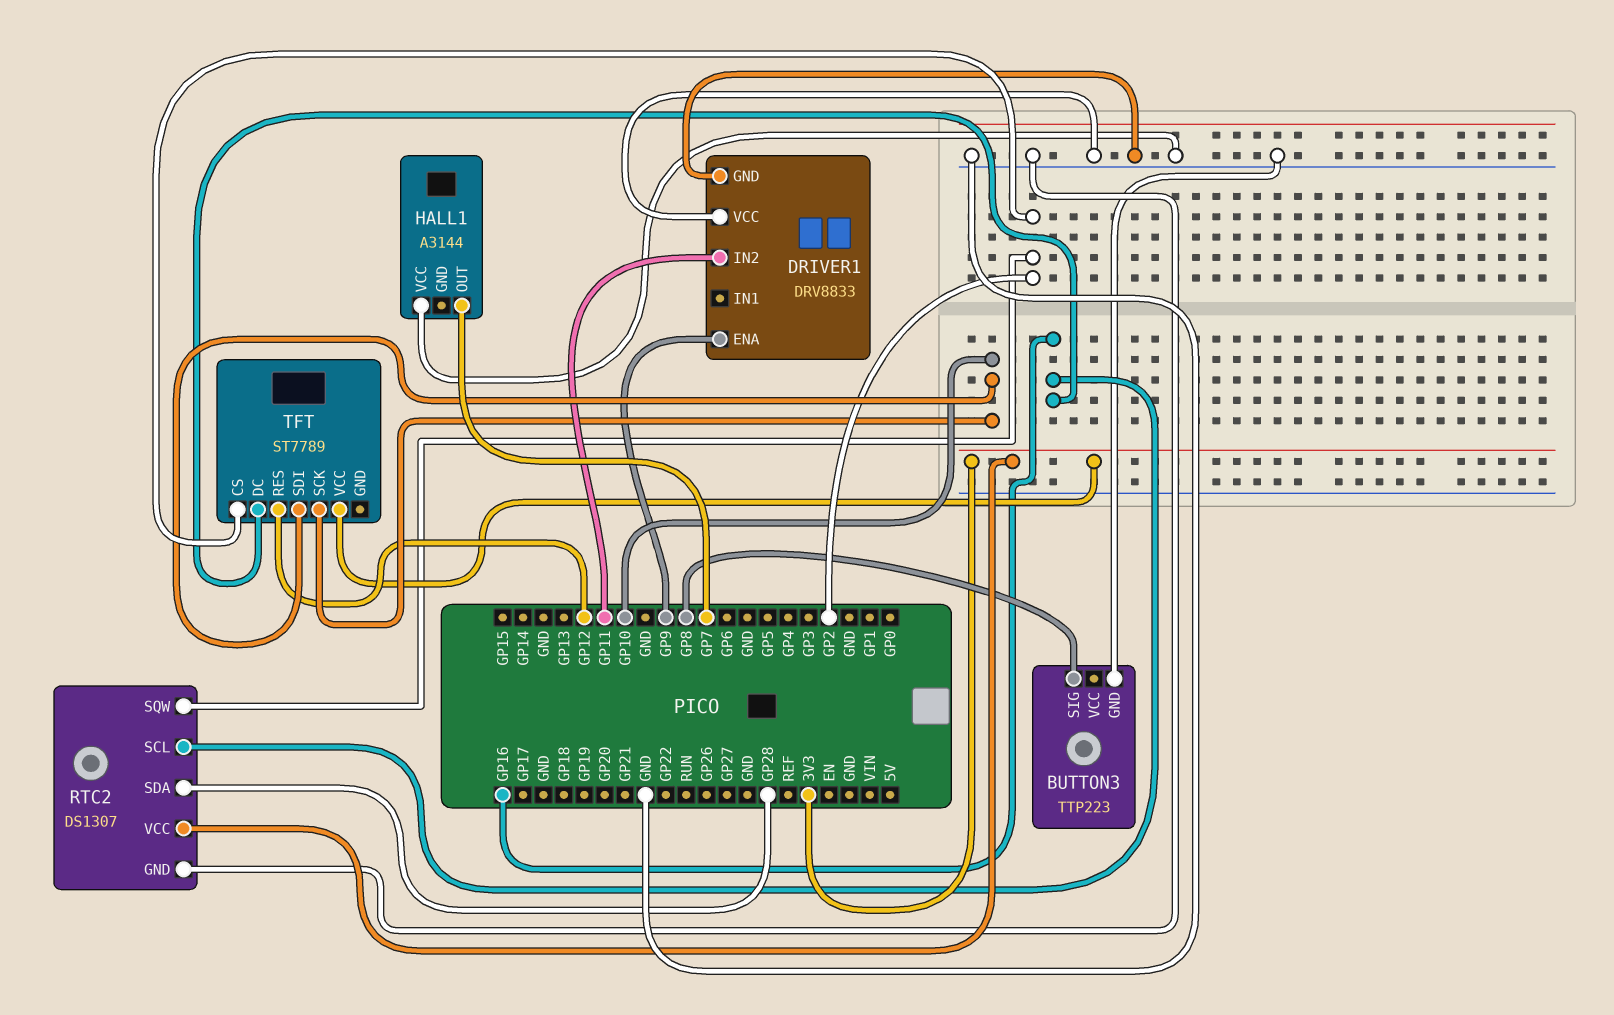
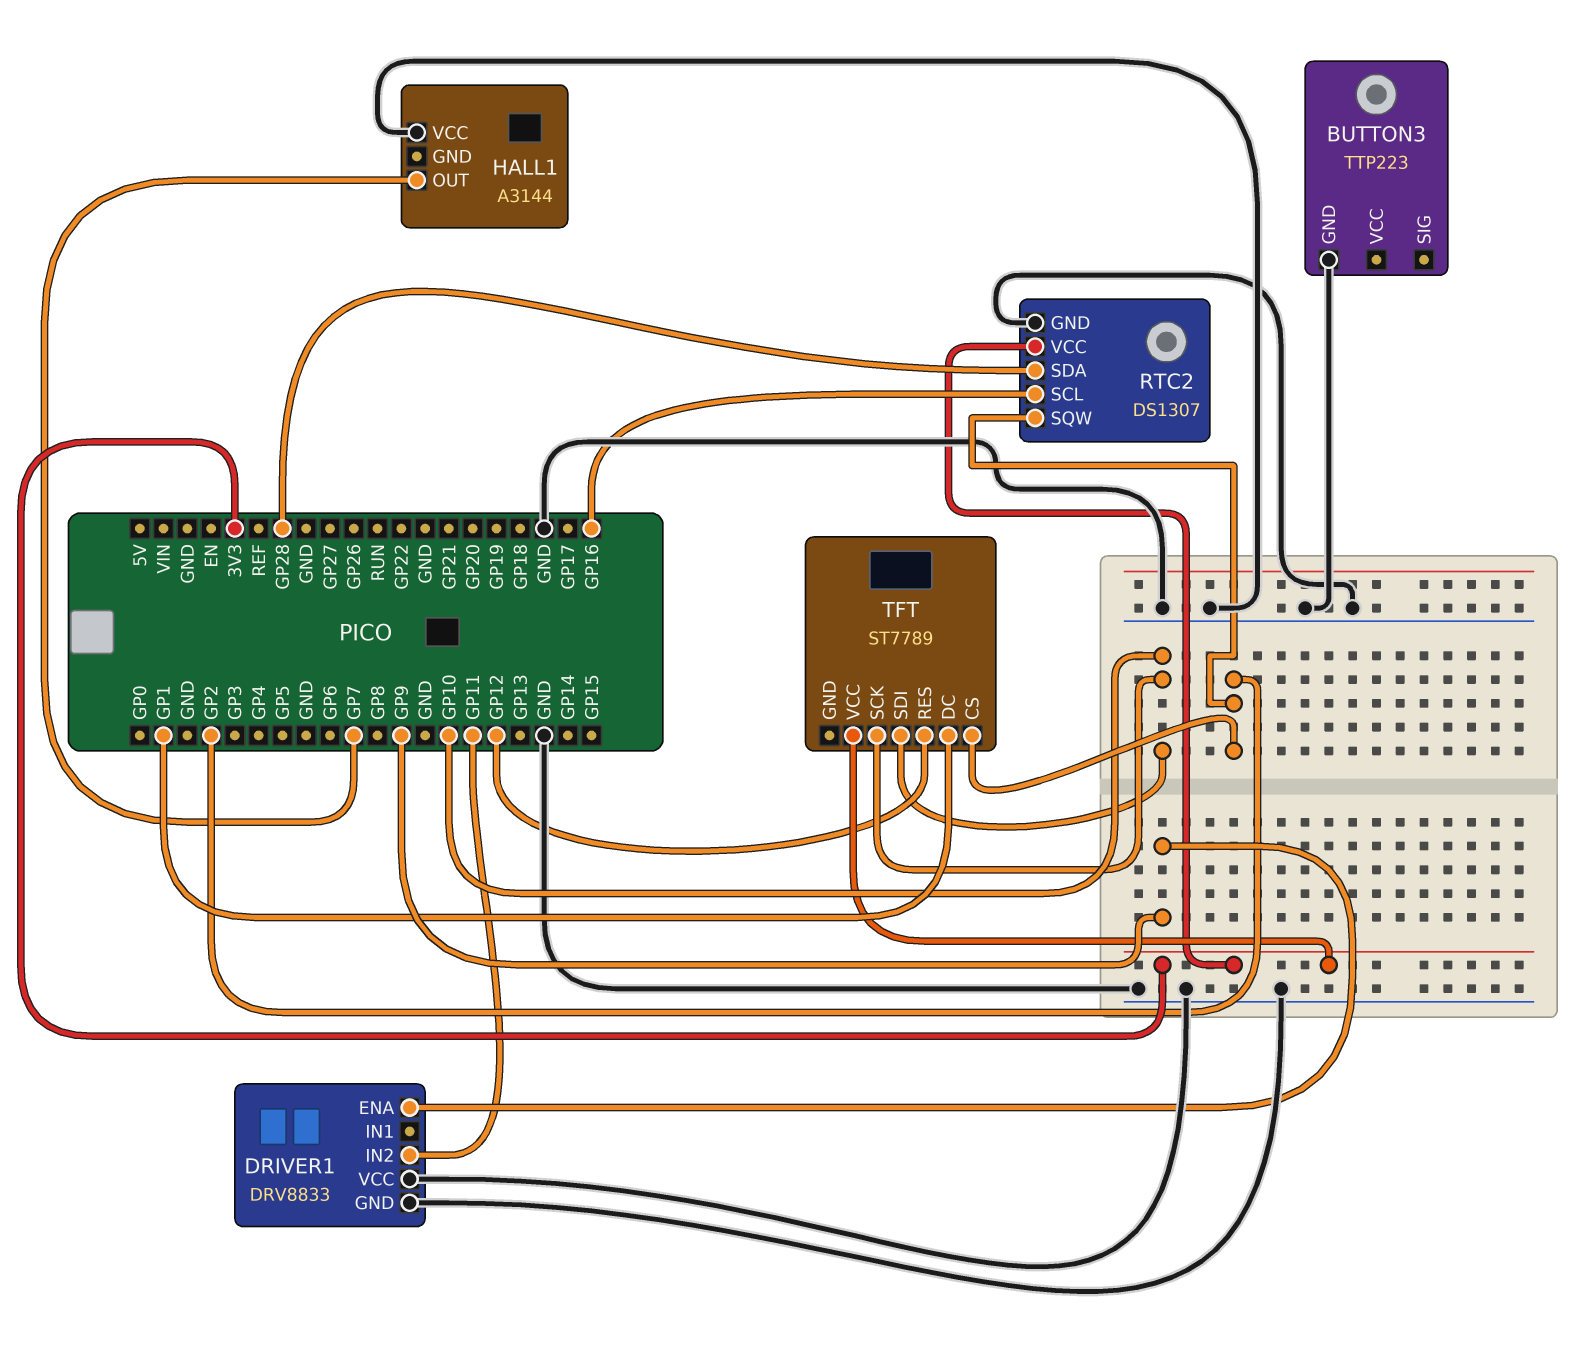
BUTTON3 pin SIG: GP8 -> none
TFT pin DC: GP16 -> GP1

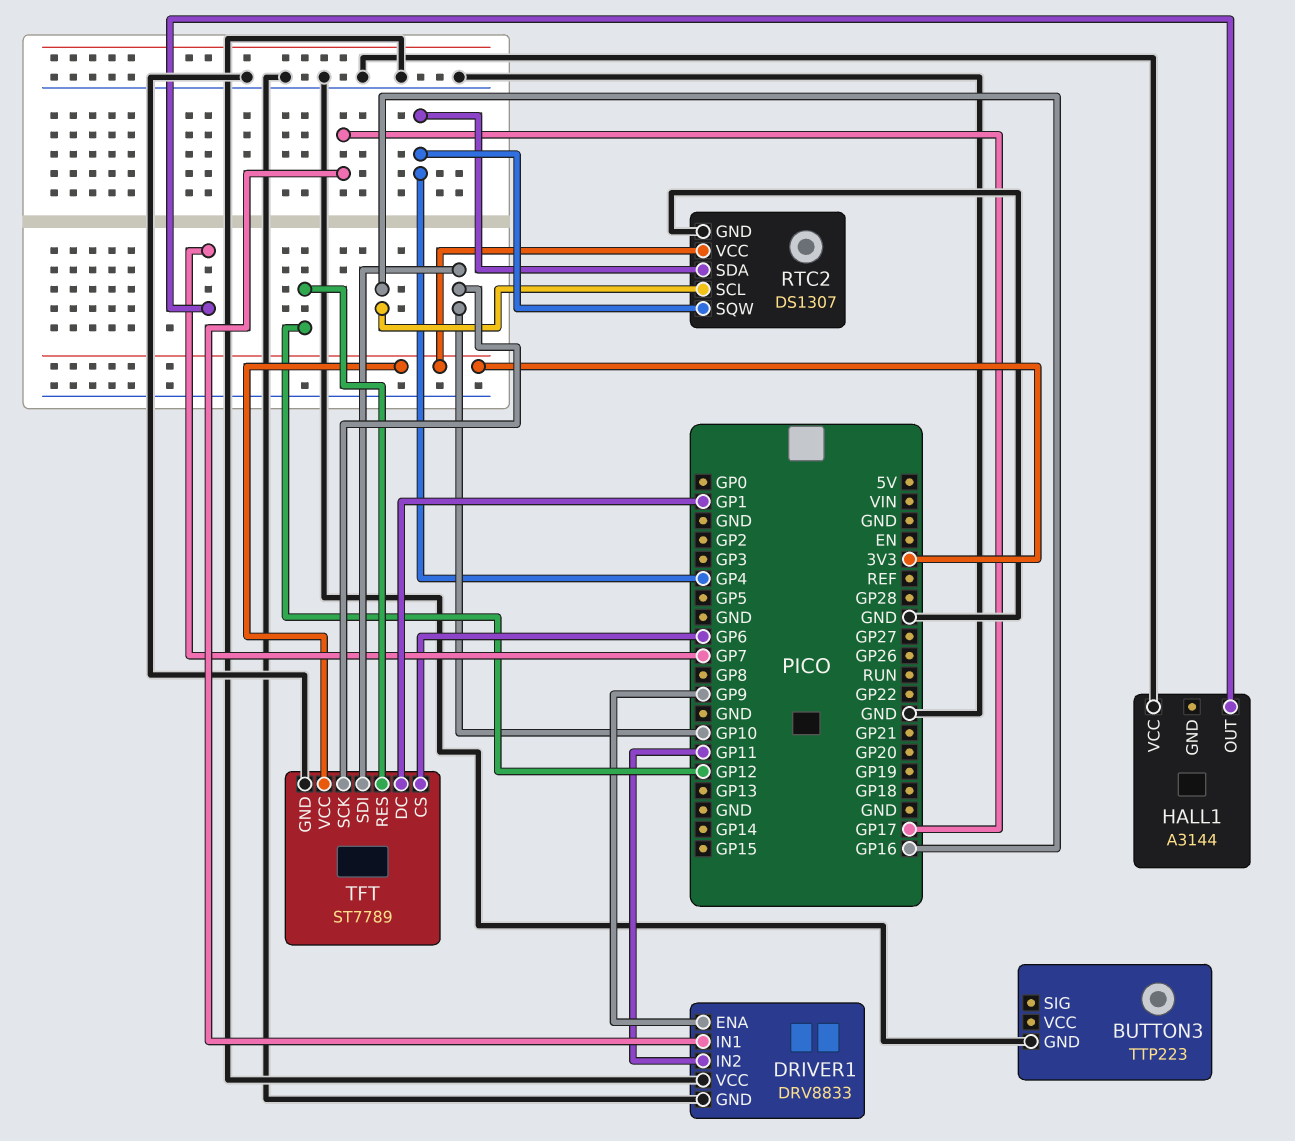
DRIVER1 pin IN1: none -> GP17
RTC2 pin SDA: GP28 -> GP4
RTC2 pin SQW: GP2 -> GP4
TFT pin CS: GP2 -> GP6
TFT pin GND: none -> GND

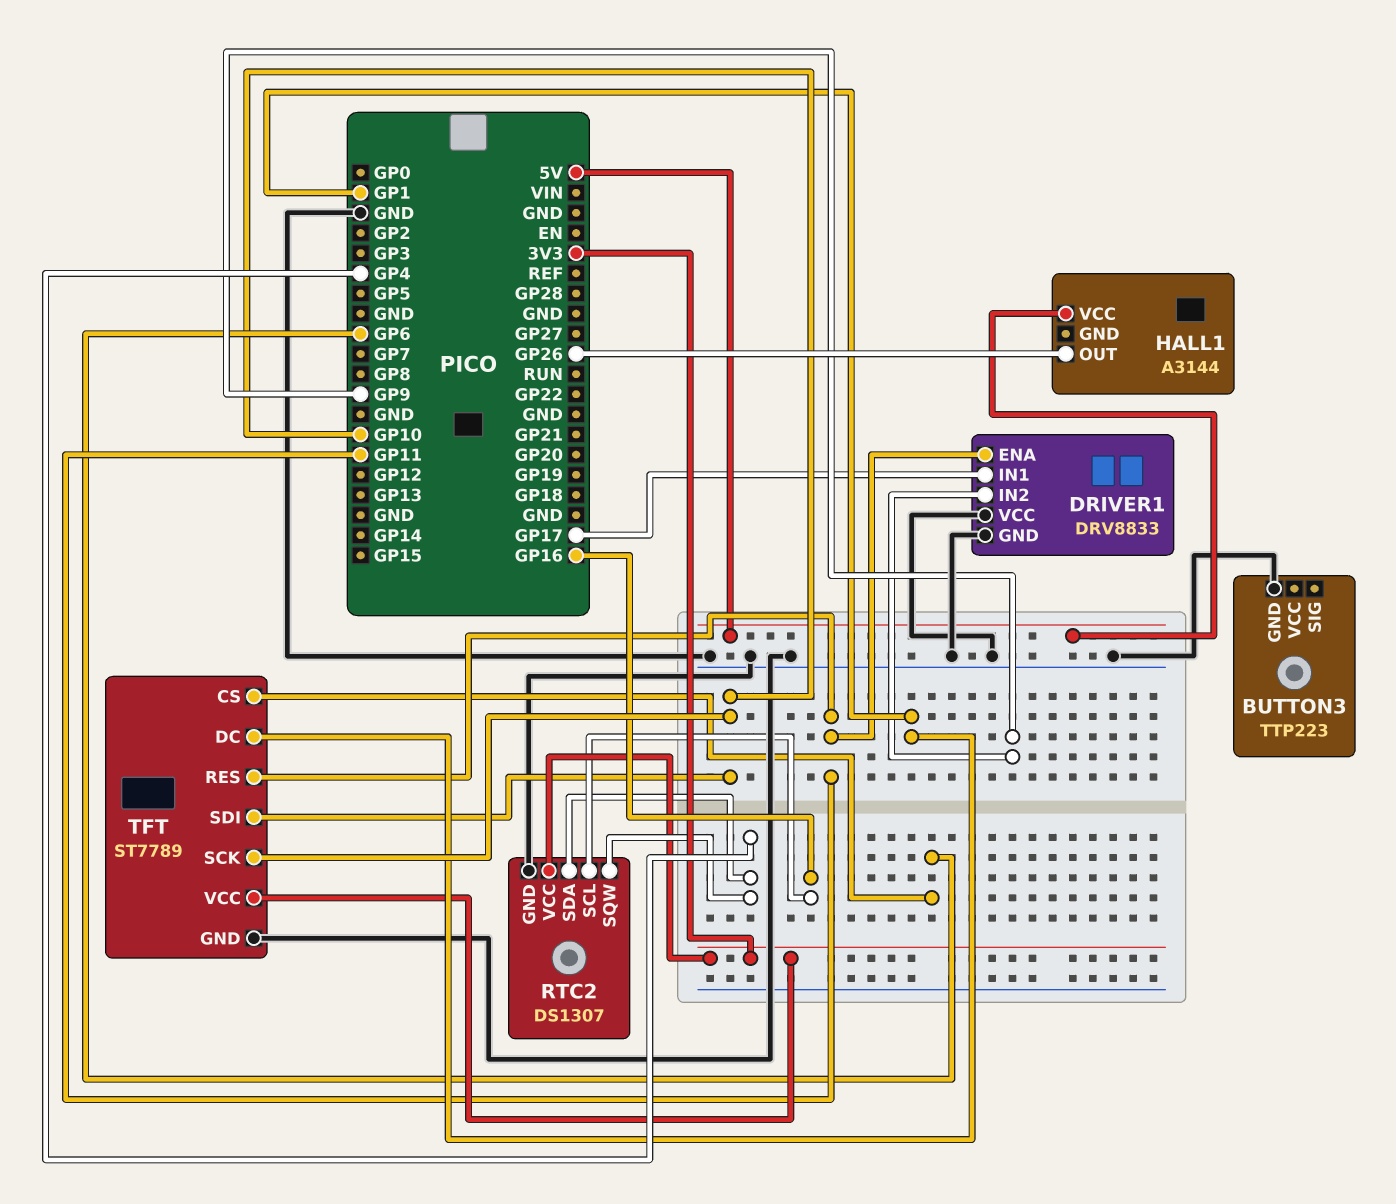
DRIVER1 pin ENA: GP9 -> GP11
DRIVER1 pin IN2: GP11 -> GP9
HALL1 pin OUT: GP7 -> GP26
HALL1 pin VCC: GND -> 5V
TFT pin RES: GP12 -> GP11

